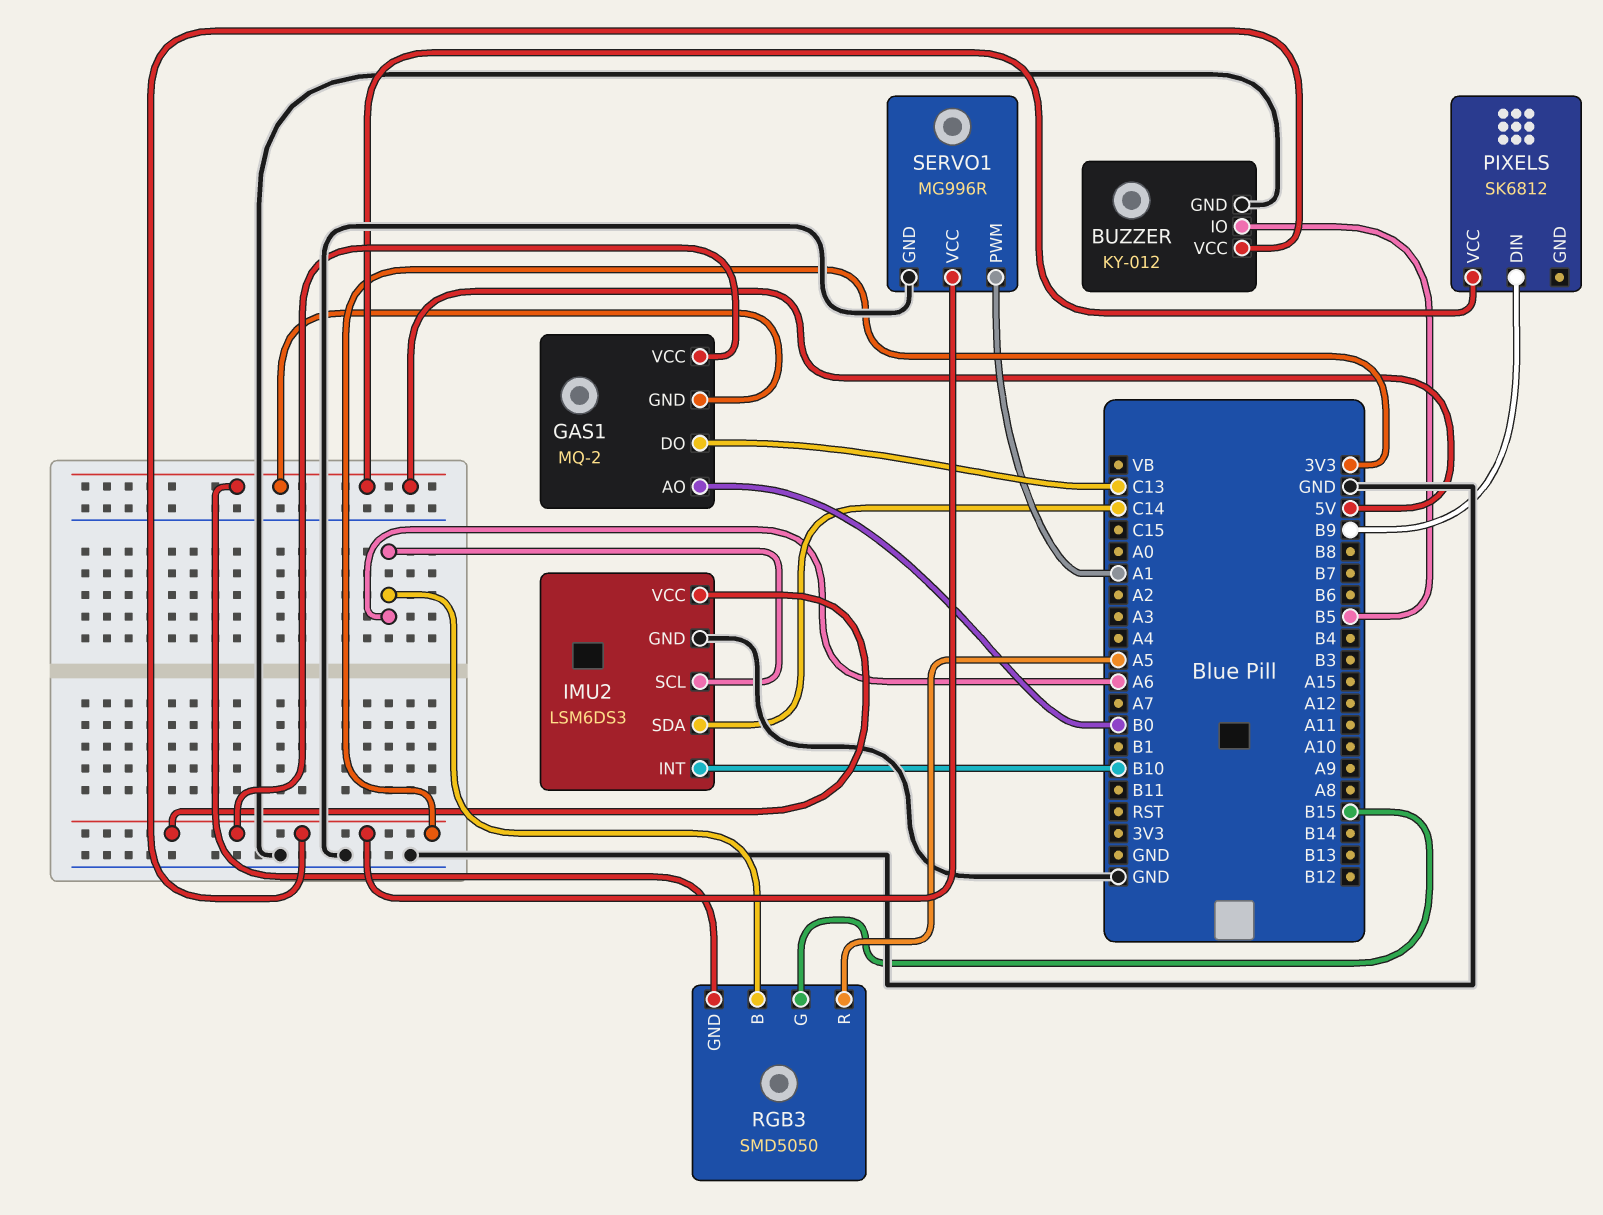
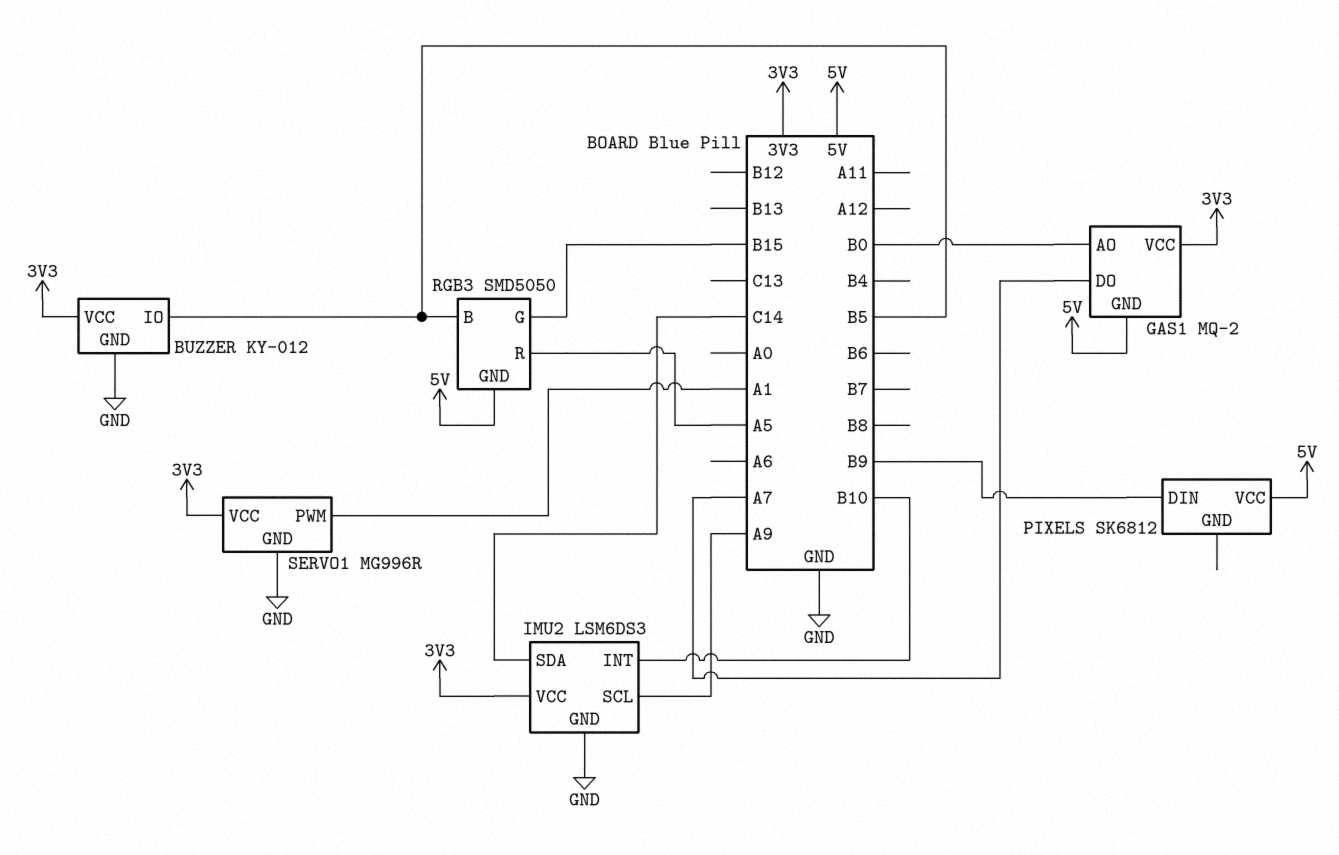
GAS1 pin DO: C13 -> A7
IMU2 pin SCL: A6 -> A9
RGB3 pin B: A6 -> B5

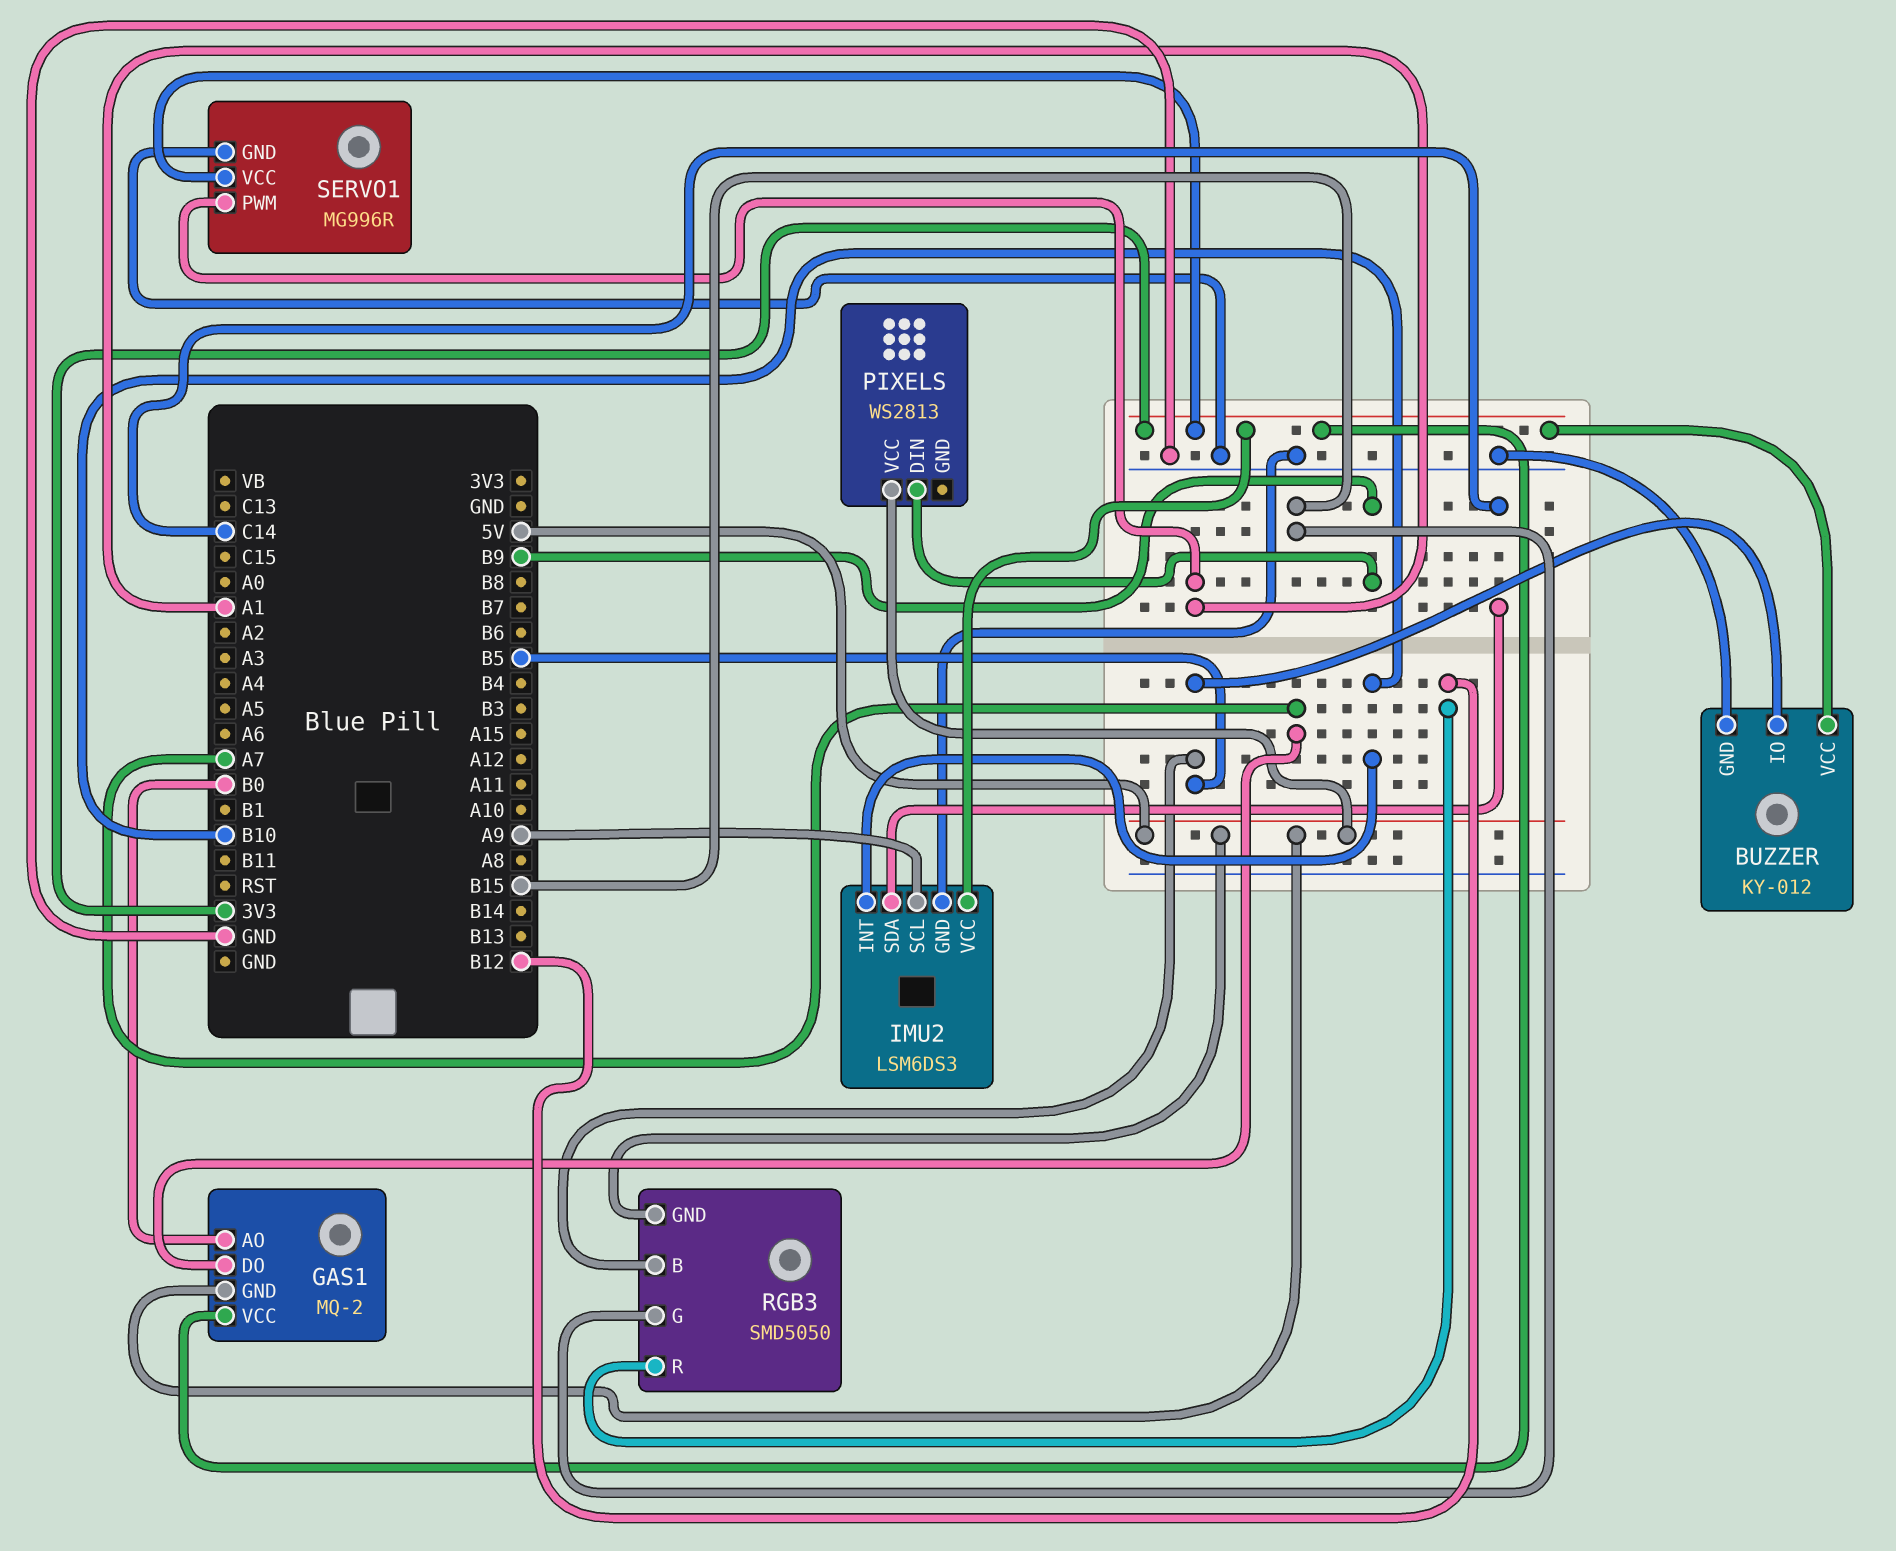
PIXELS: SK6812 -> WS2813
RGB3 pin R: A5 -> B12

